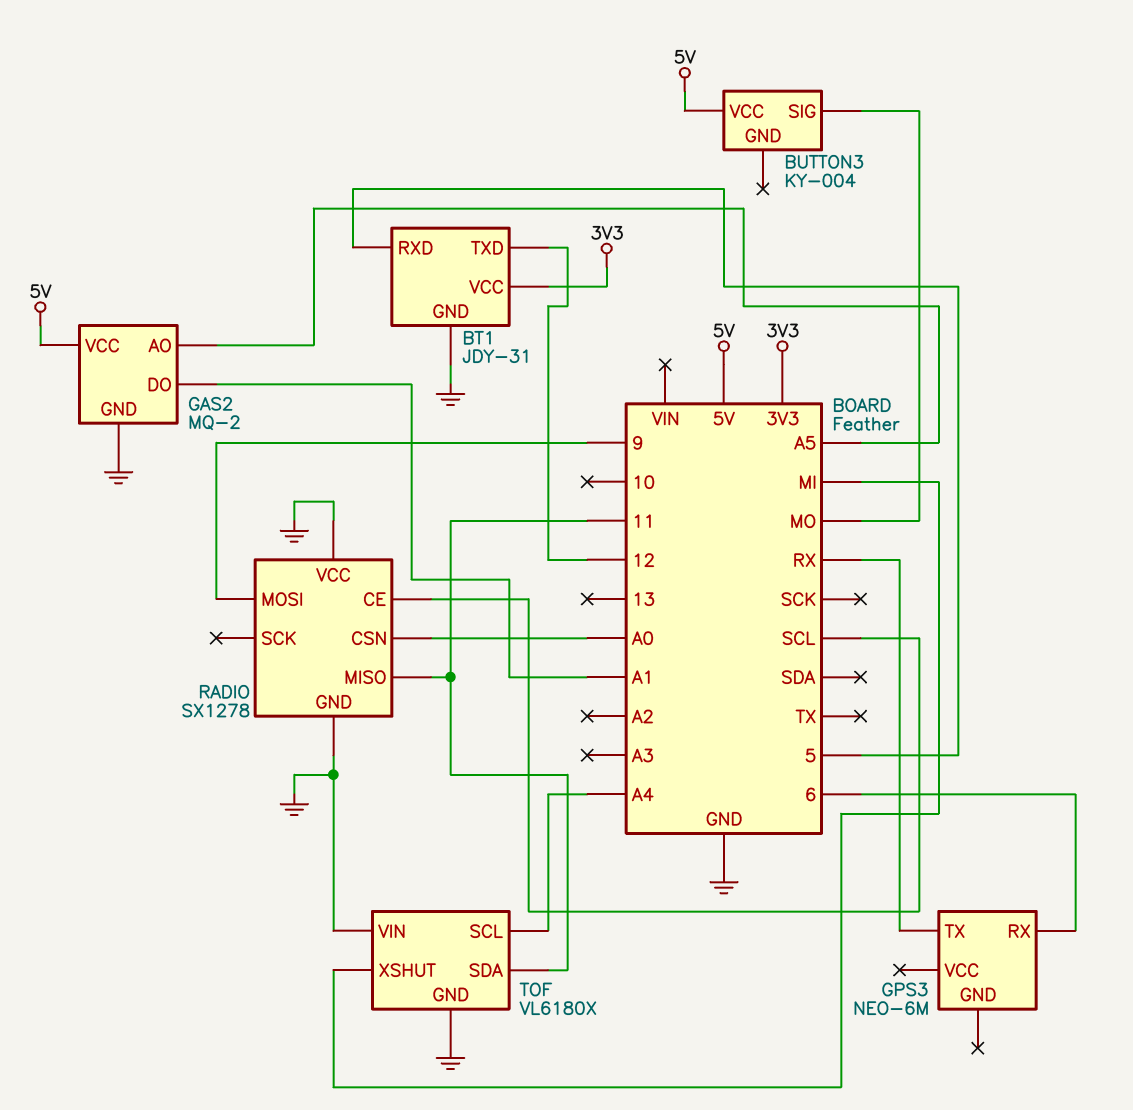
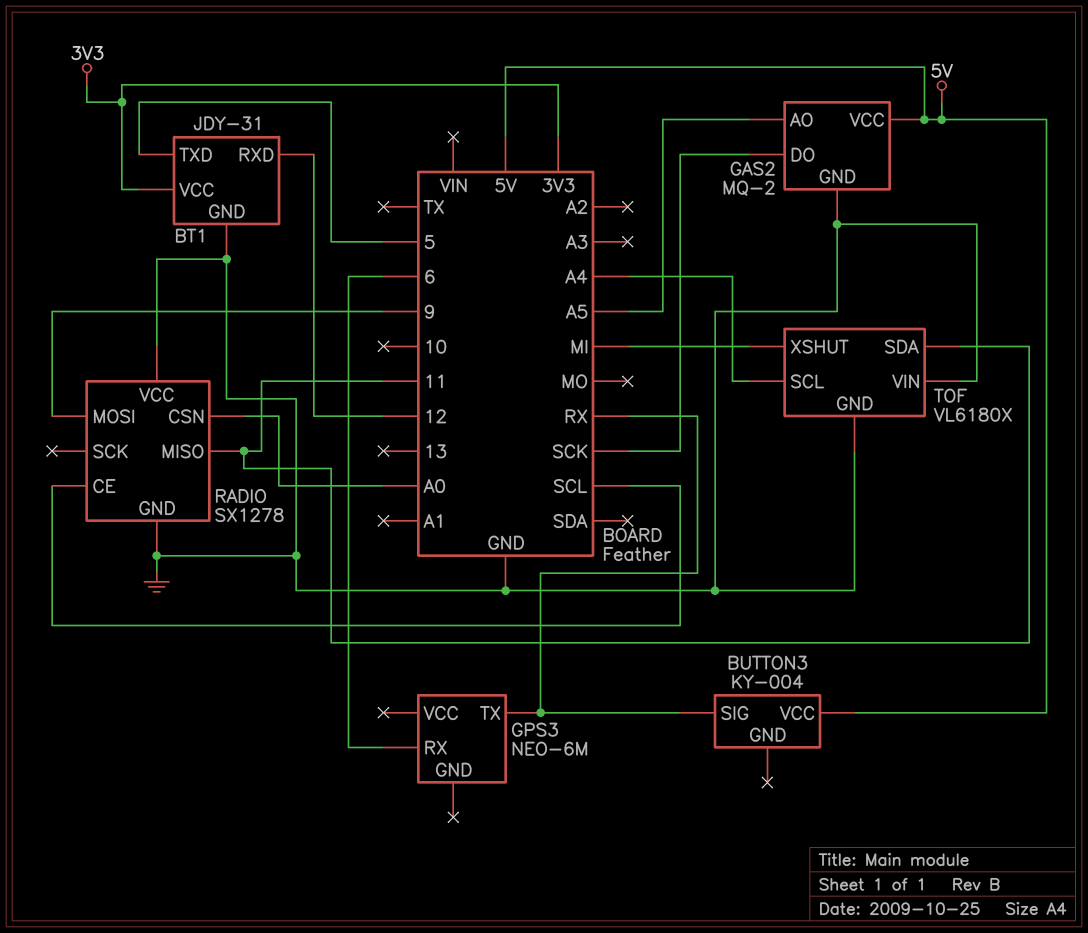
BT1 pin RXD: 5 -> 12
BT1 pin TXD: 12 -> 5
BUTTON3 pin SIG: MO -> RX
GAS2 pin DO: A1 -> SCK

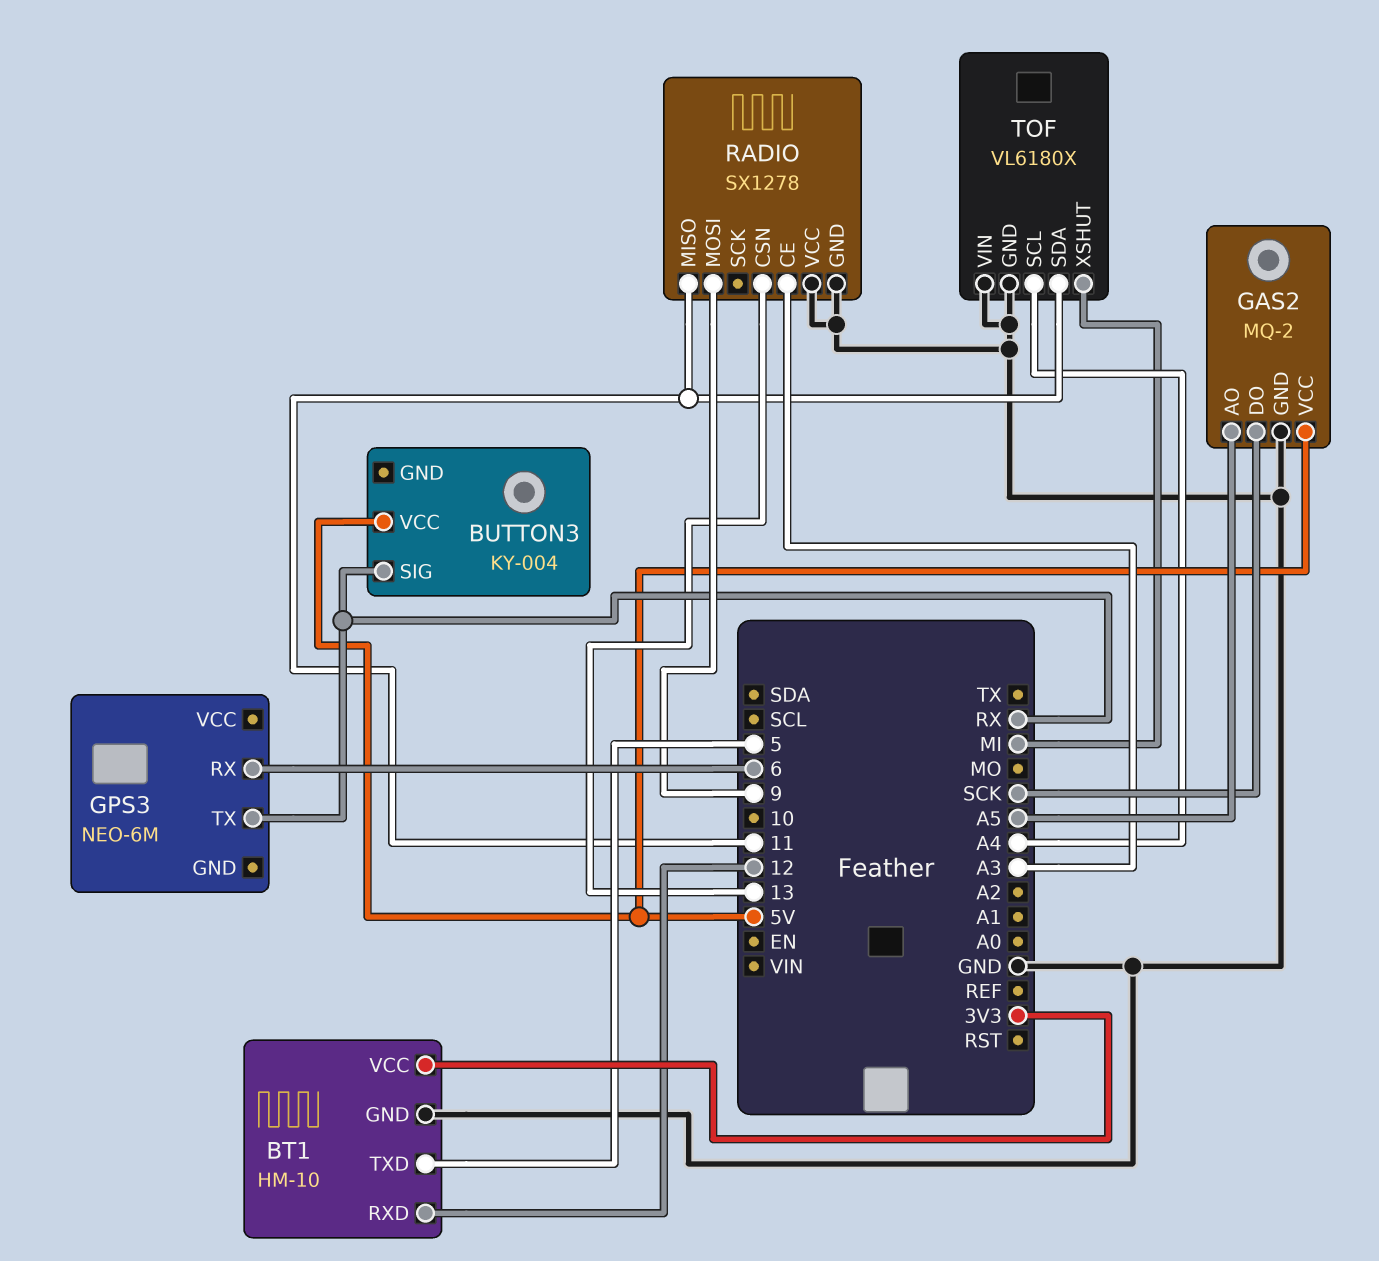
BT1: JDY-31 -> HM-10
RADIO pin CE: SCL -> A3
RADIO pin CSN: A0 -> 13

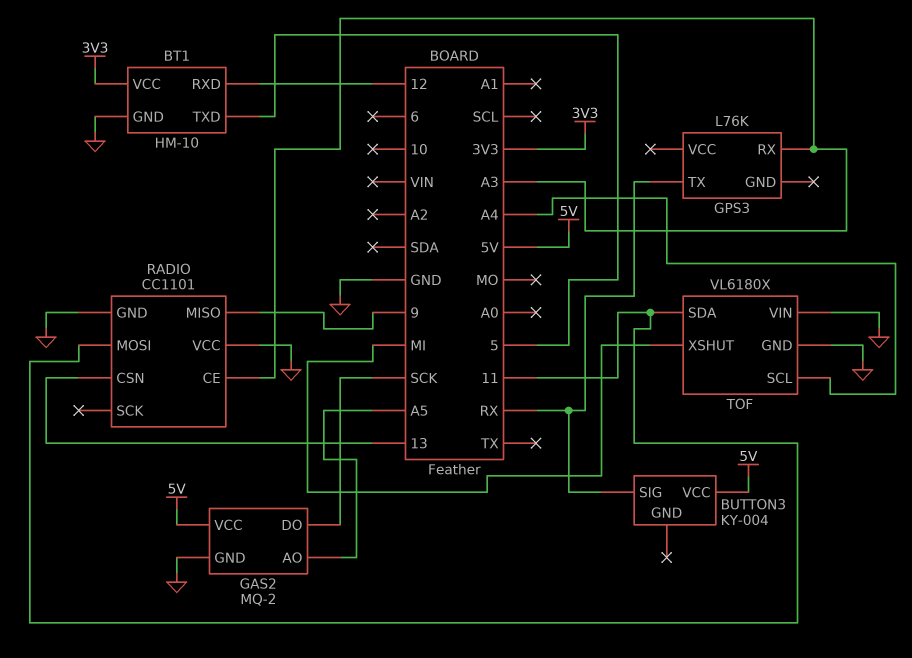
GPS3: NEO-6M -> L76K
GPS3 pin RX: 6 -> A3
RADIO: SX1278 -> CC1101
RADIO pin MISO: 11 -> 9
RADIO pin MOSI: 9 -> 11

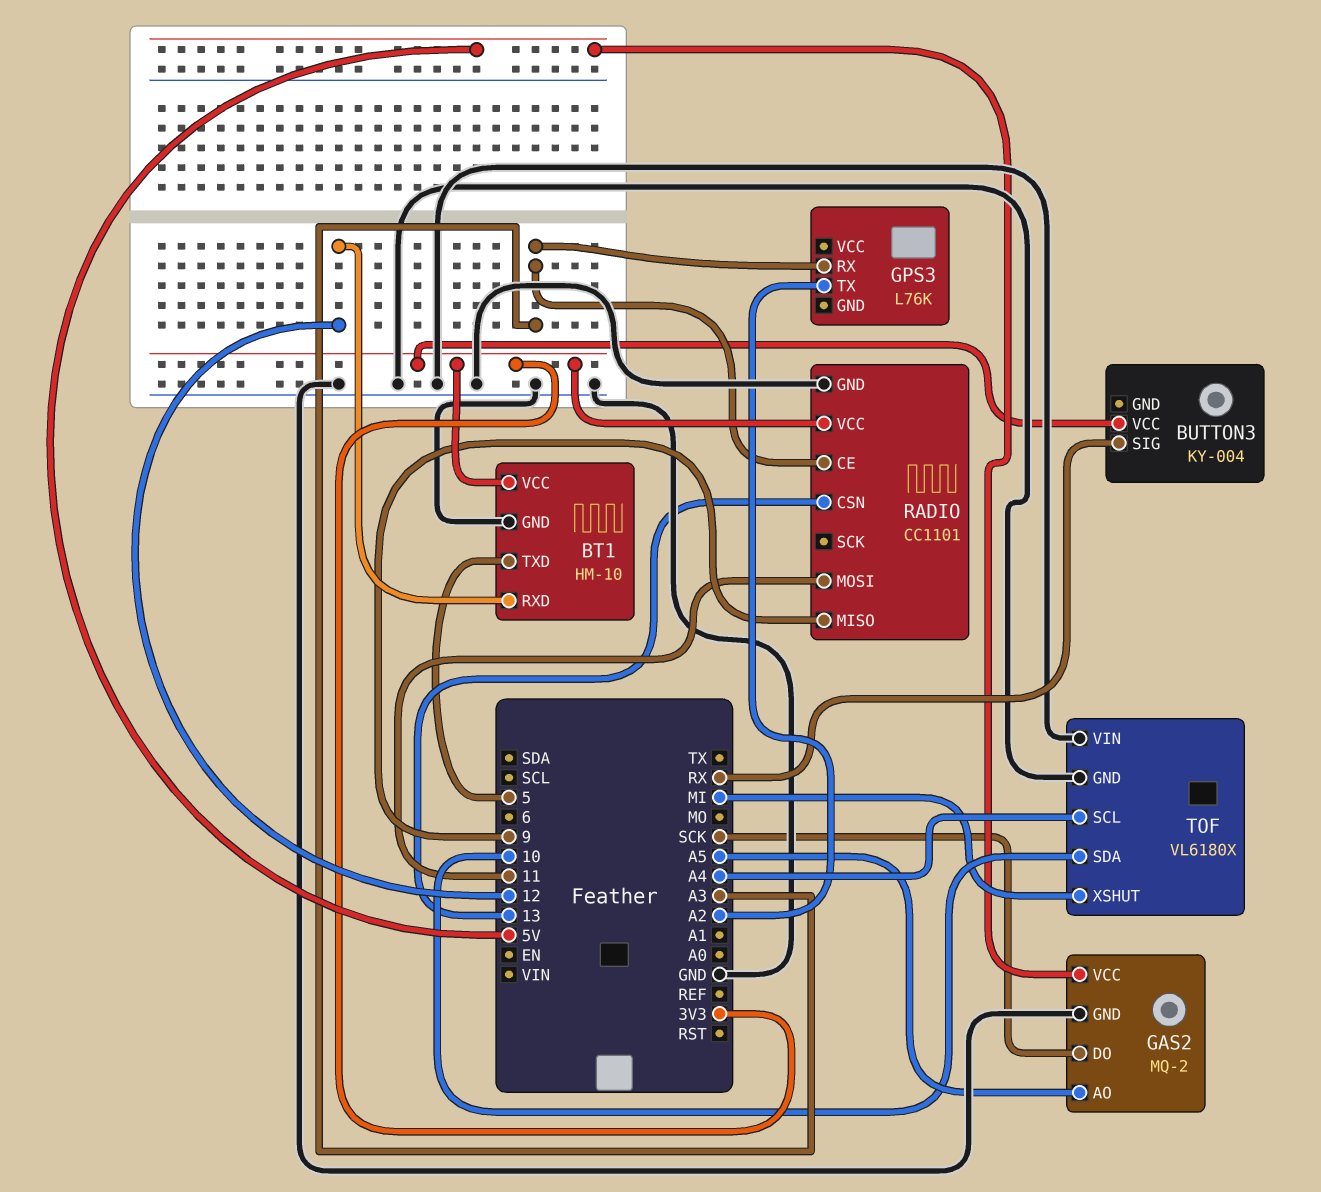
BUTTON3 pin VCC: 5V -> 3V3
GPS3 pin TX: RX -> A2
RADIO pin VCC: GND -> 3V3
TOF pin SDA: 11 -> 10

